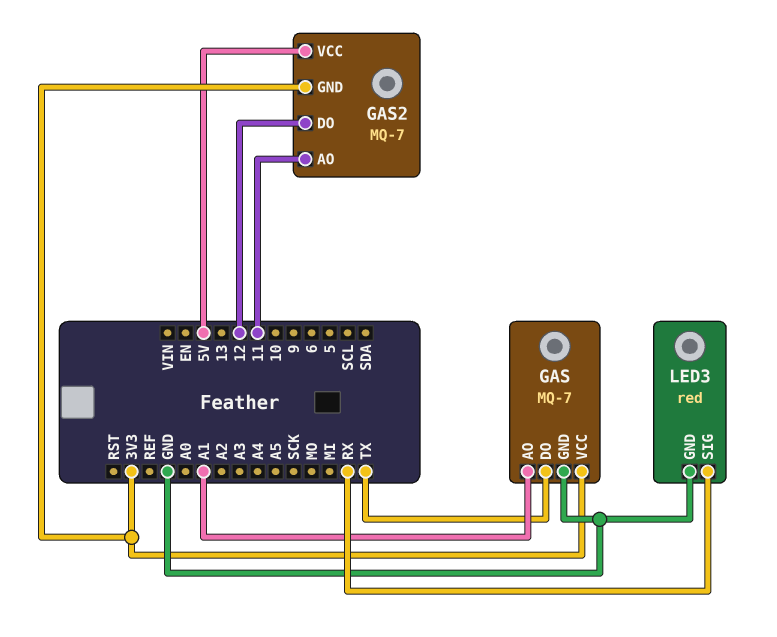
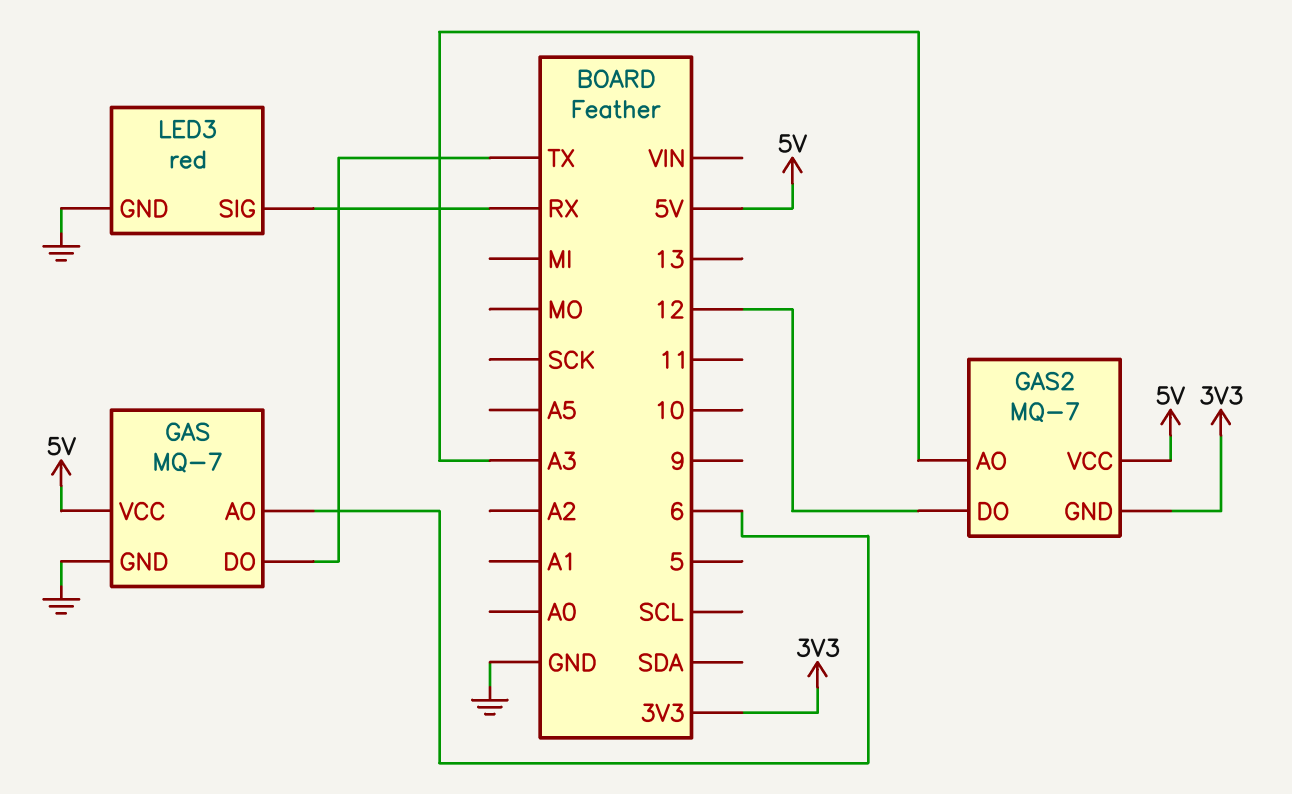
GAS pin AO: A1 -> 6
GAS pin VCC: 3V3 -> 5V
GAS2 pin AO: 11 -> A3

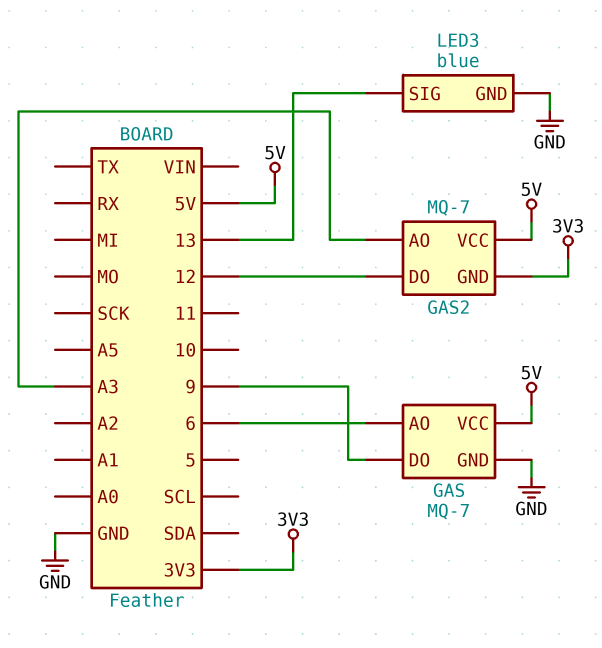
GAS pin DO: TX -> 9
LED3: red -> blue
LED3 pin SIG: RX -> 13

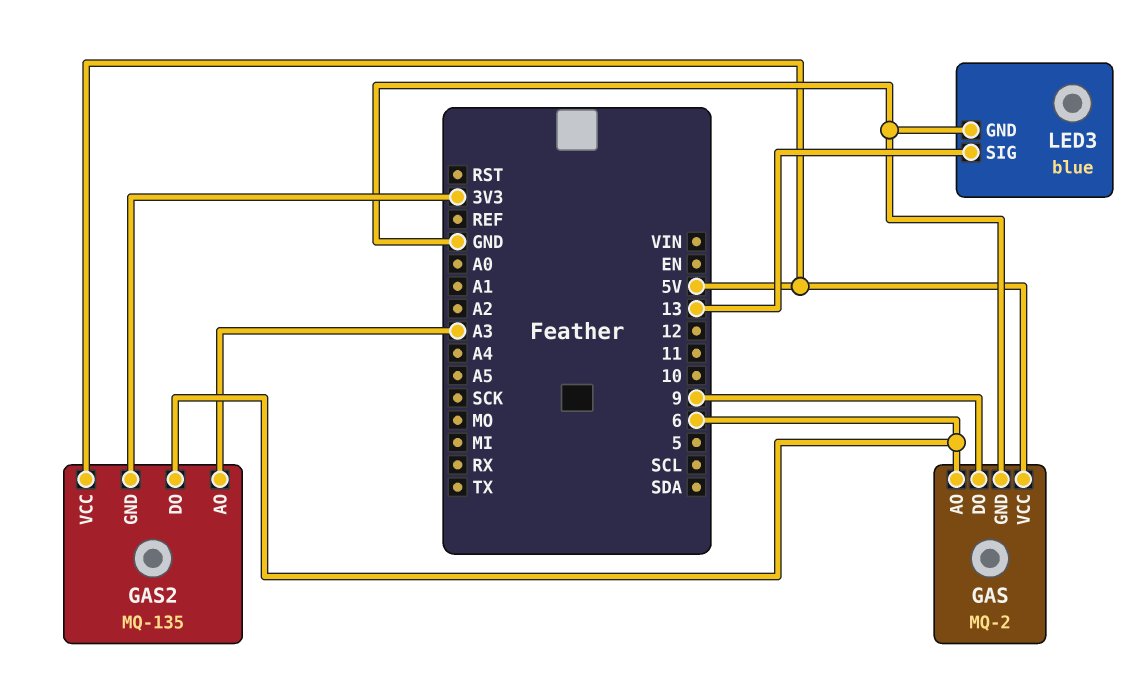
GAS: MQ-7 -> MQ-2
GAS2: MQ-7 -> MQ-135
GAS2 pin DO: 12 -> 6

